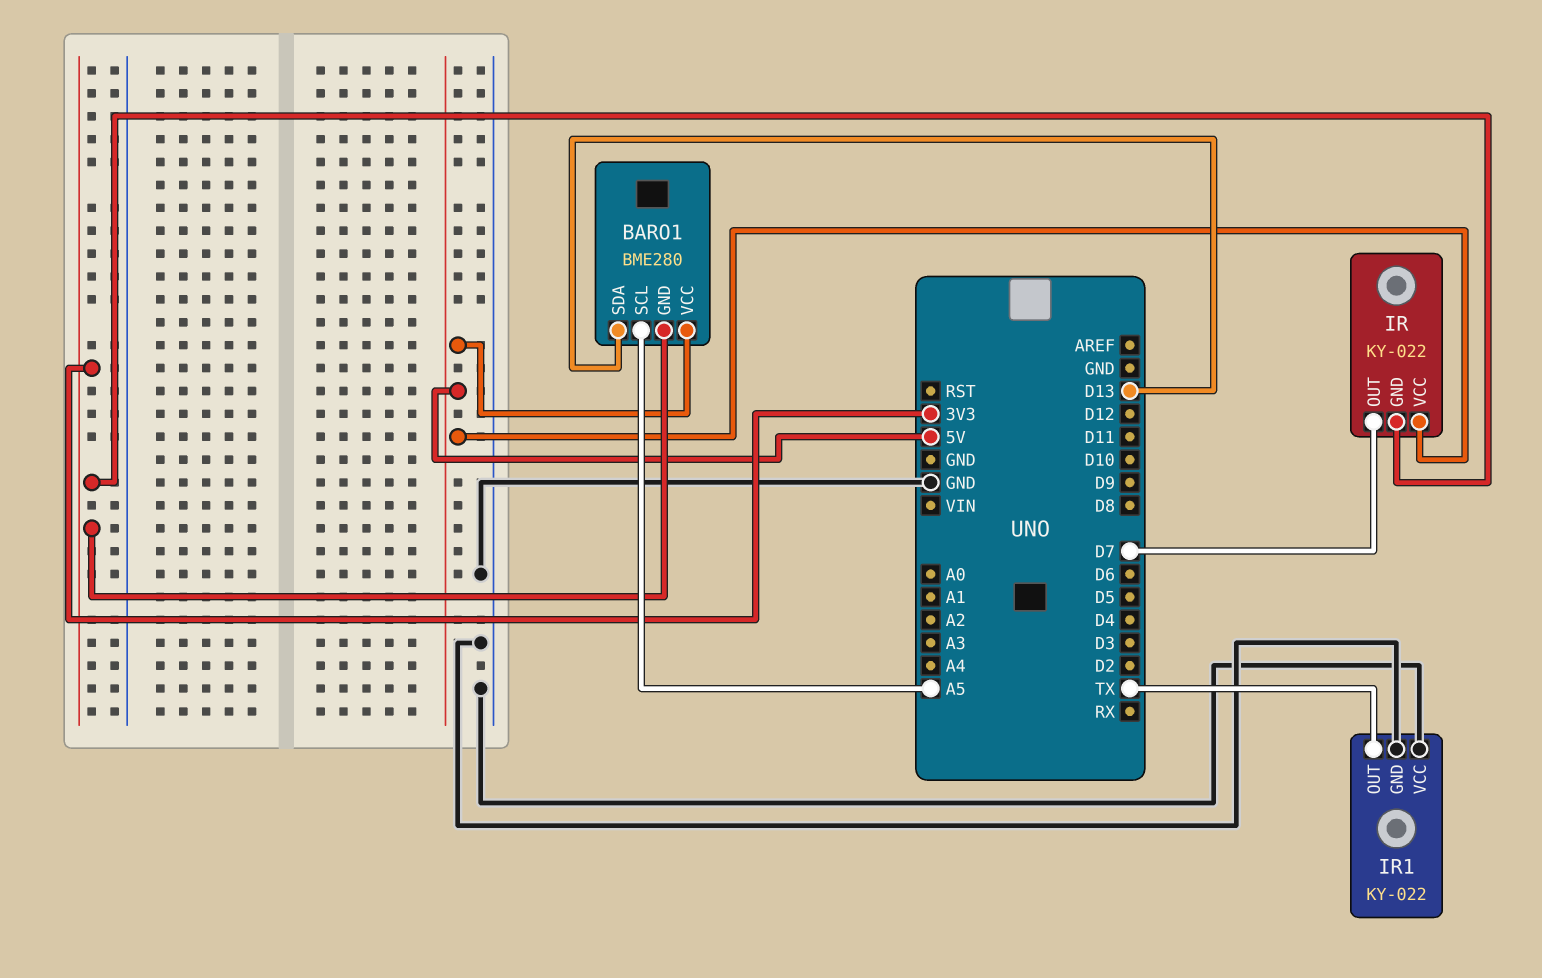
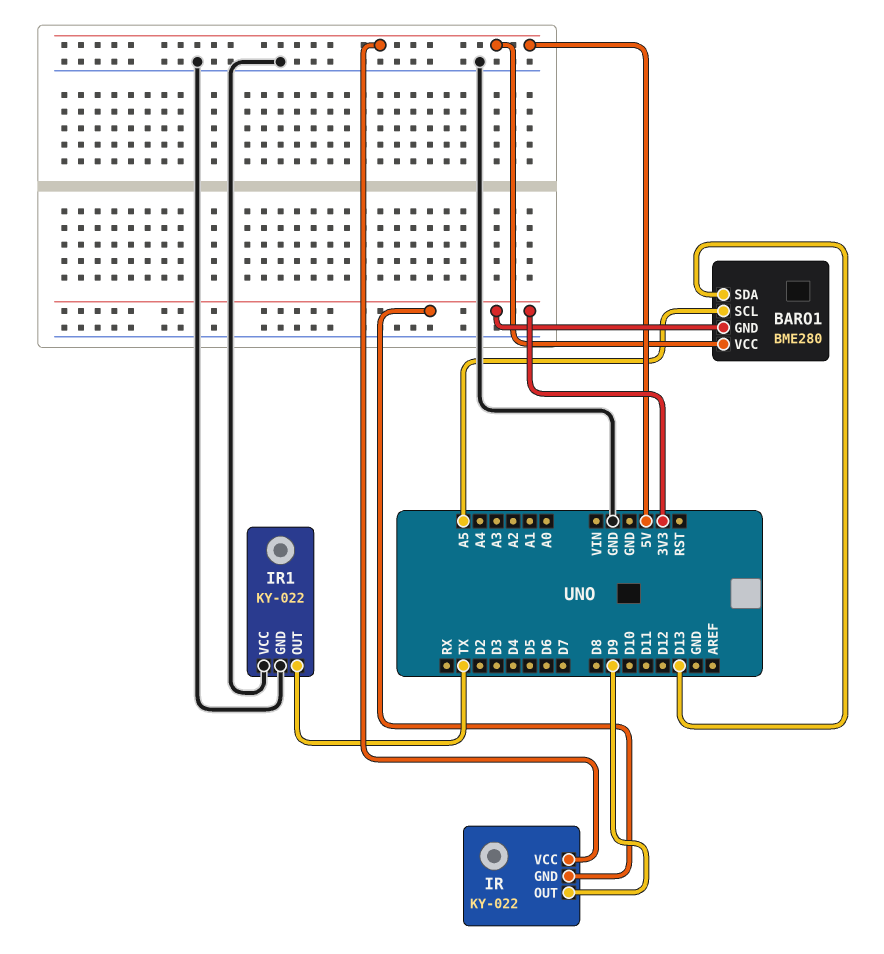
IR pin OUT: D7 -> D9

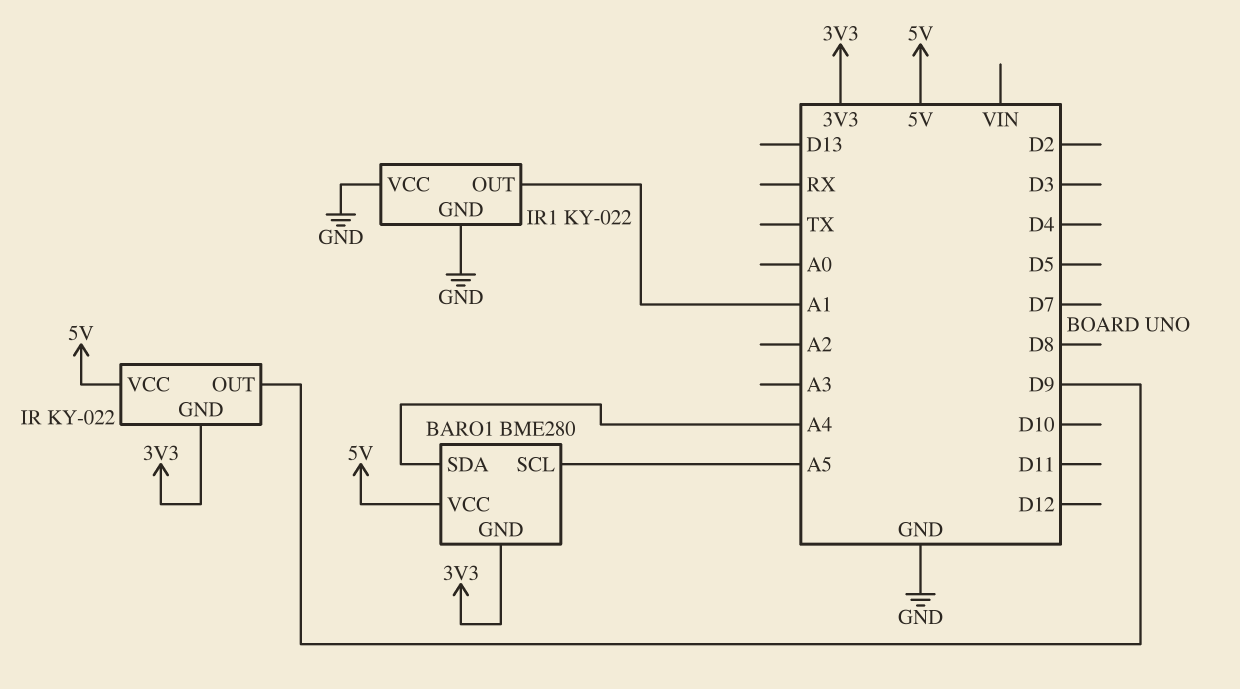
BARO1 pin SDA: D13 -> A4
IR1 pin OUT: TX -> A1

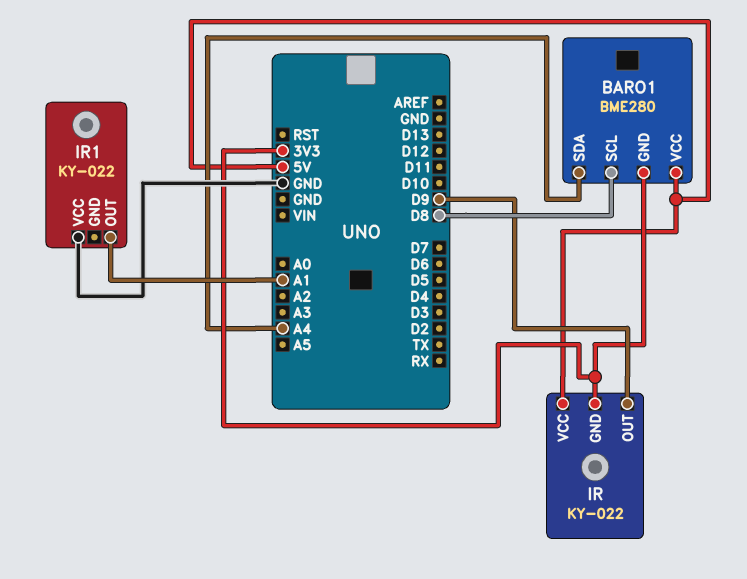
BARO1 pin SCL: A5 -> D8
IR1 pin GND: GND -> none

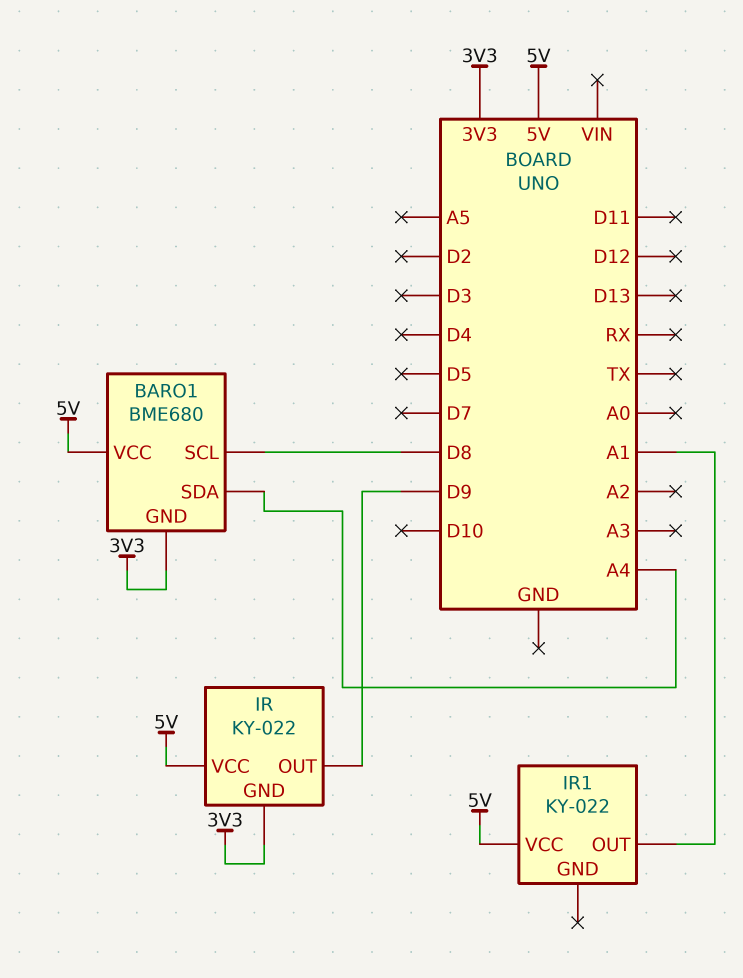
BARO1: BME280 -> BME680
IR1 pin VCC: GND -> 5V

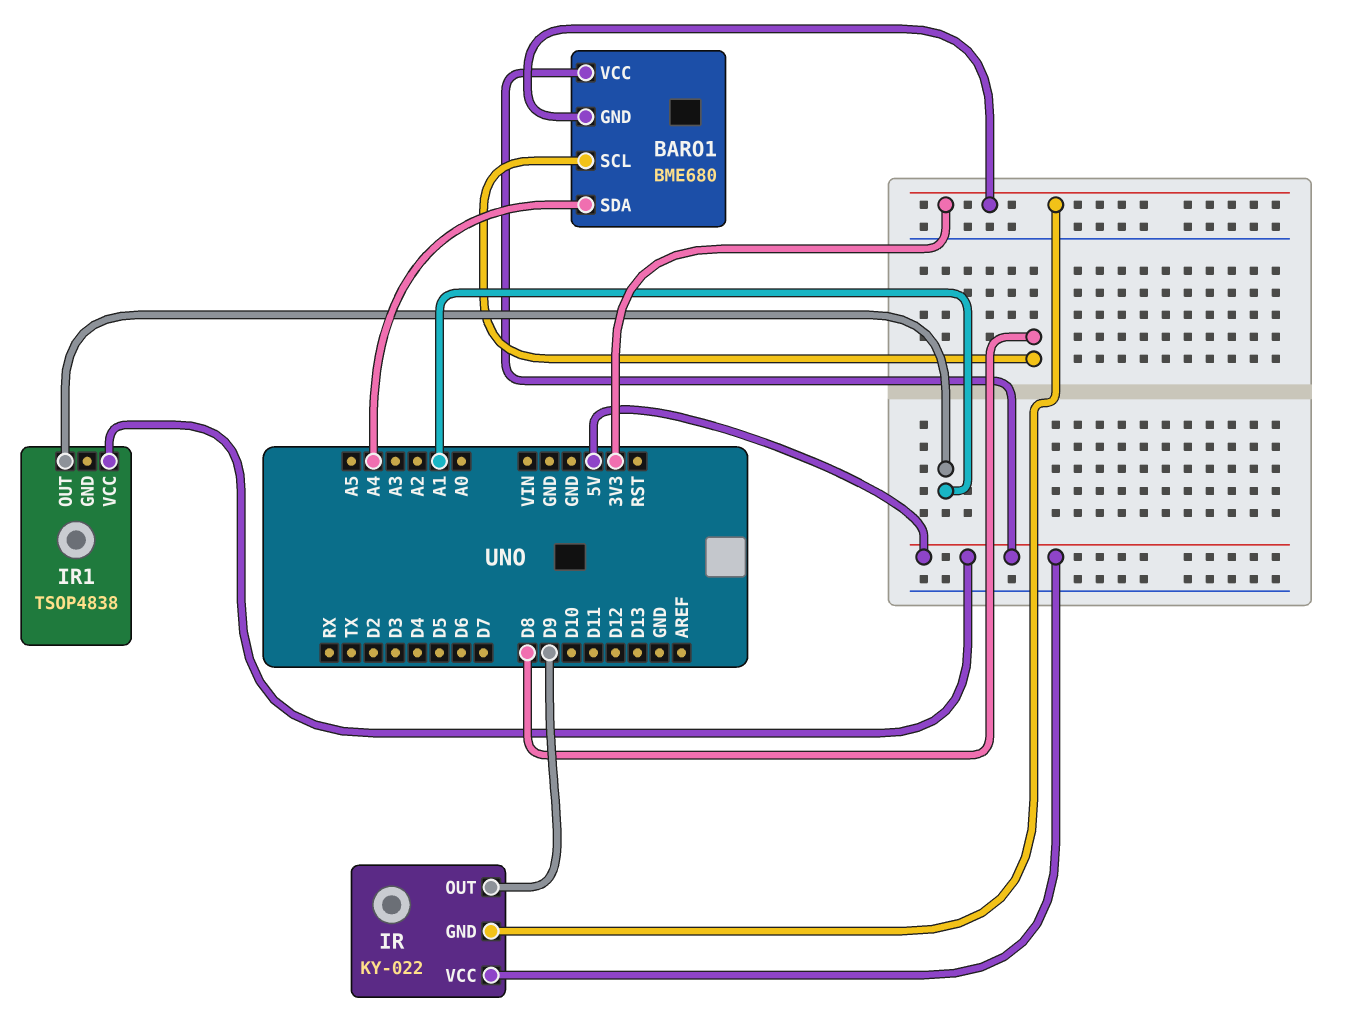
IR1: KY-022 -> TSOP4838

